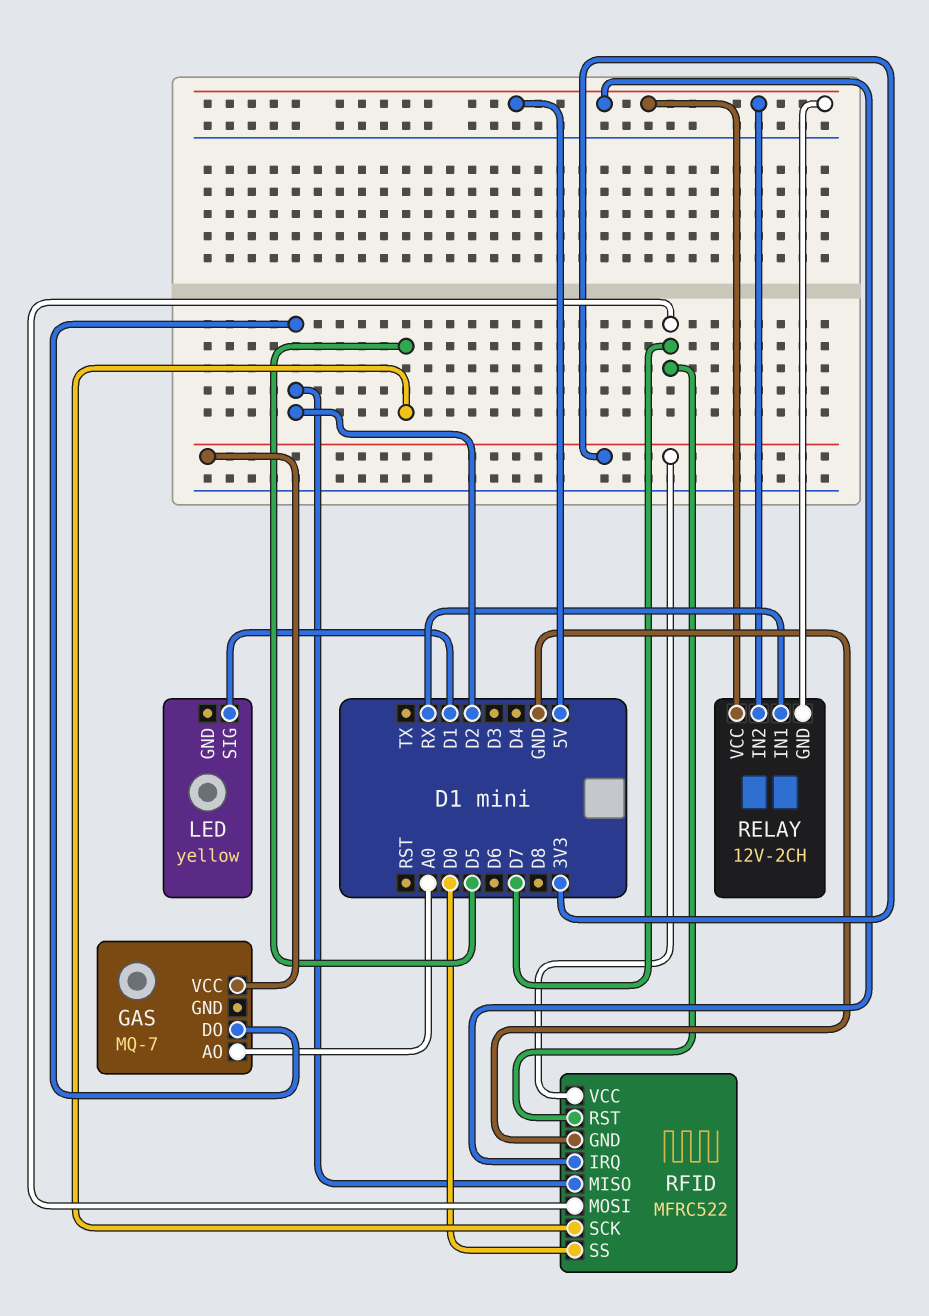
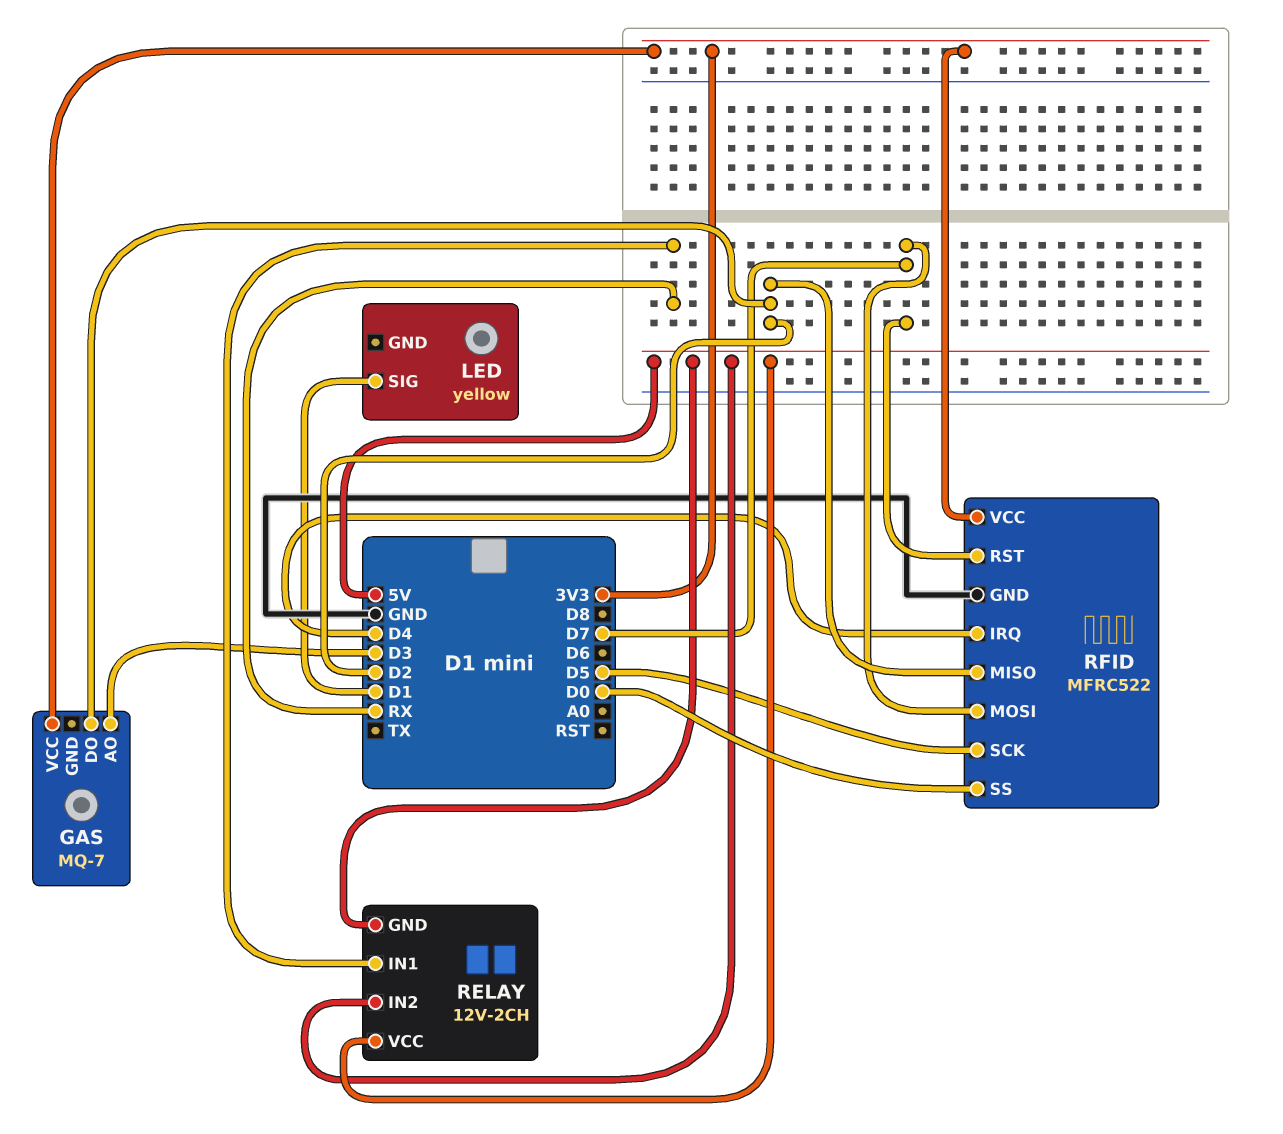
GAS pin AO: A0 -> D3
RFID pin IRQ: 5V -> D4

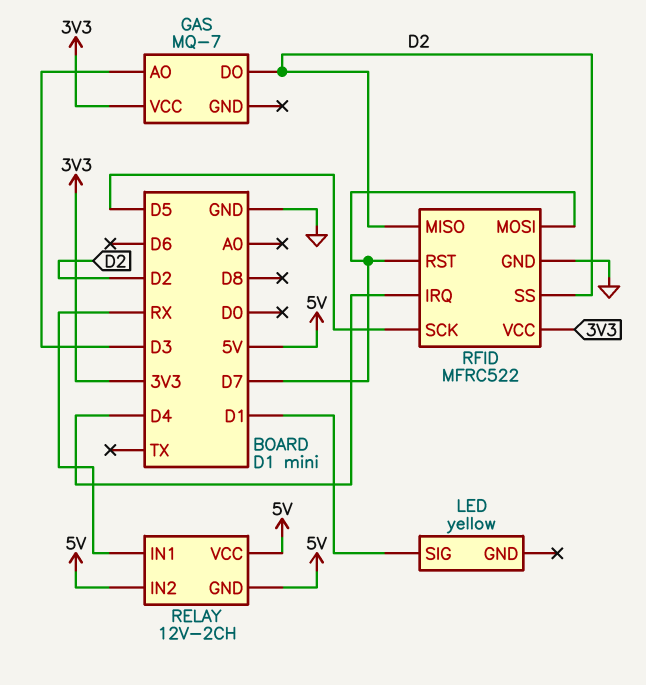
RFID pin SS: D0 -> D2

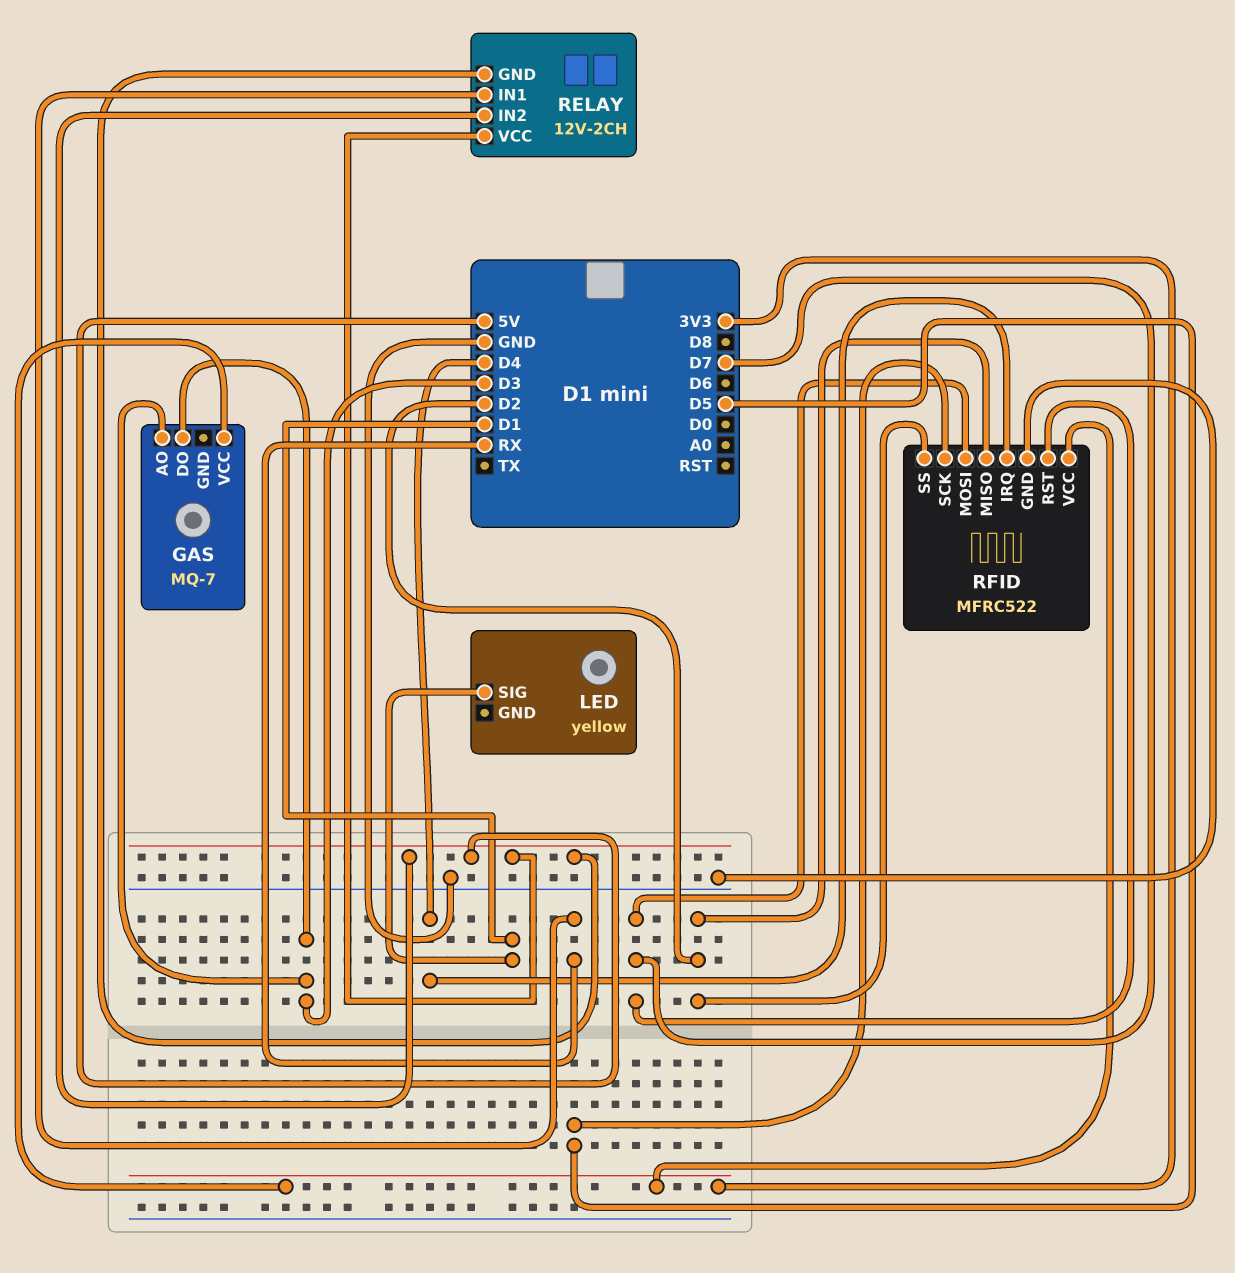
GAS pin DO: D2 -> D3

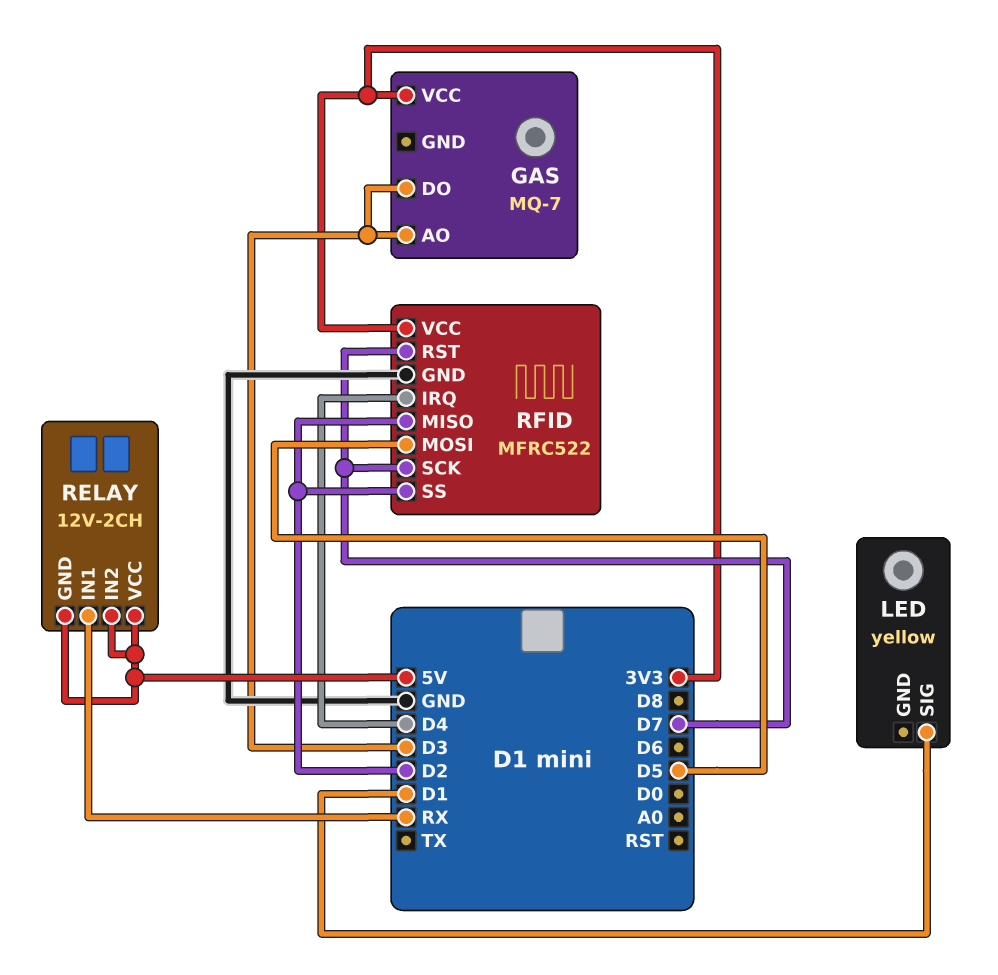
RFID pin MOSI: D7 -> D5
RFID pin SCK: D5 -> D7

